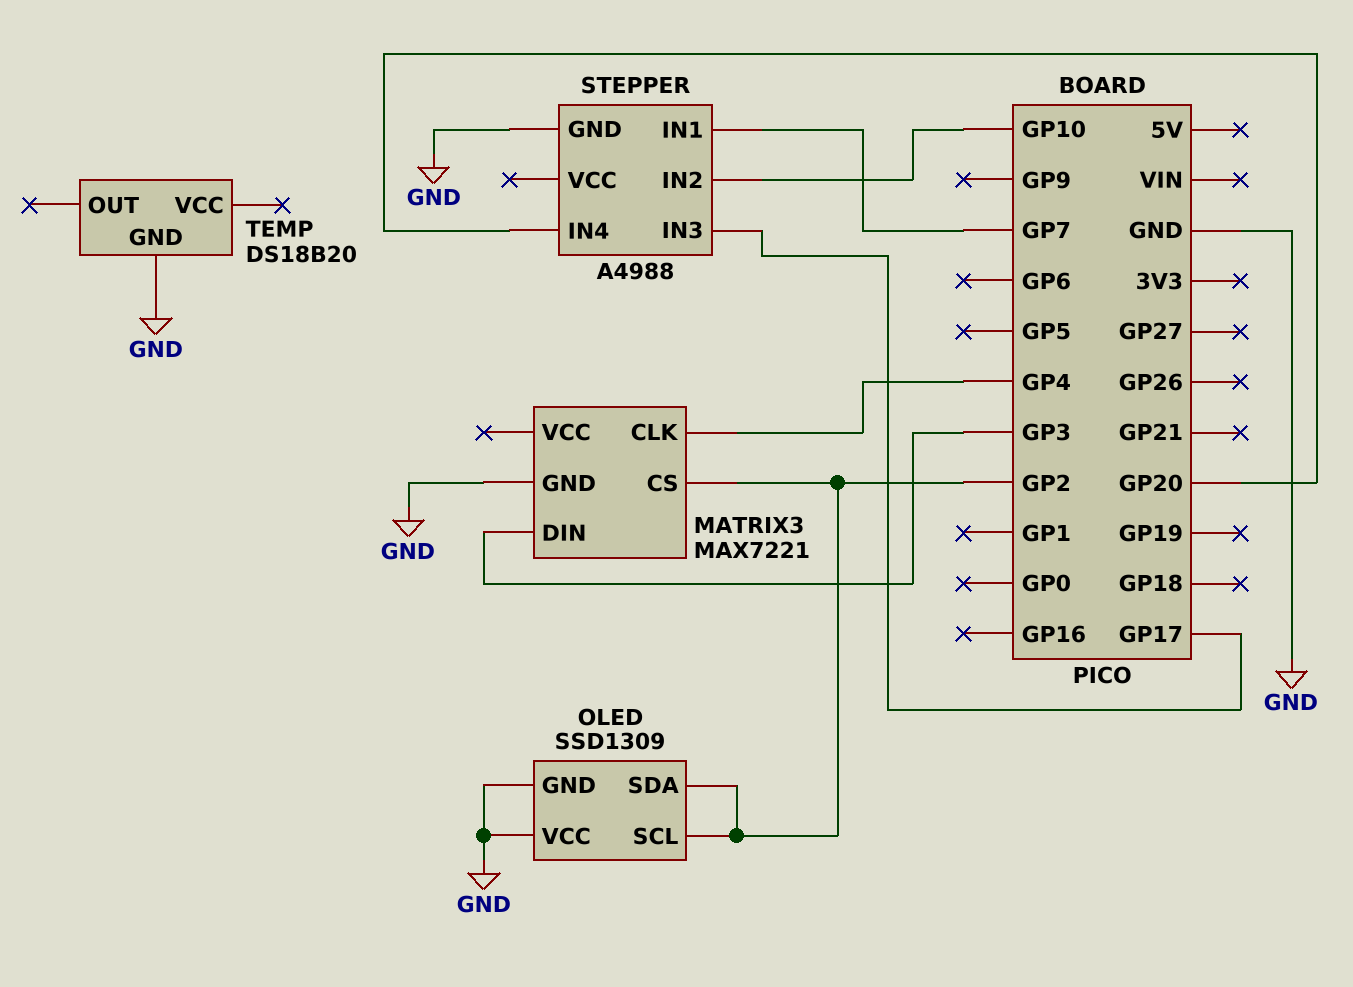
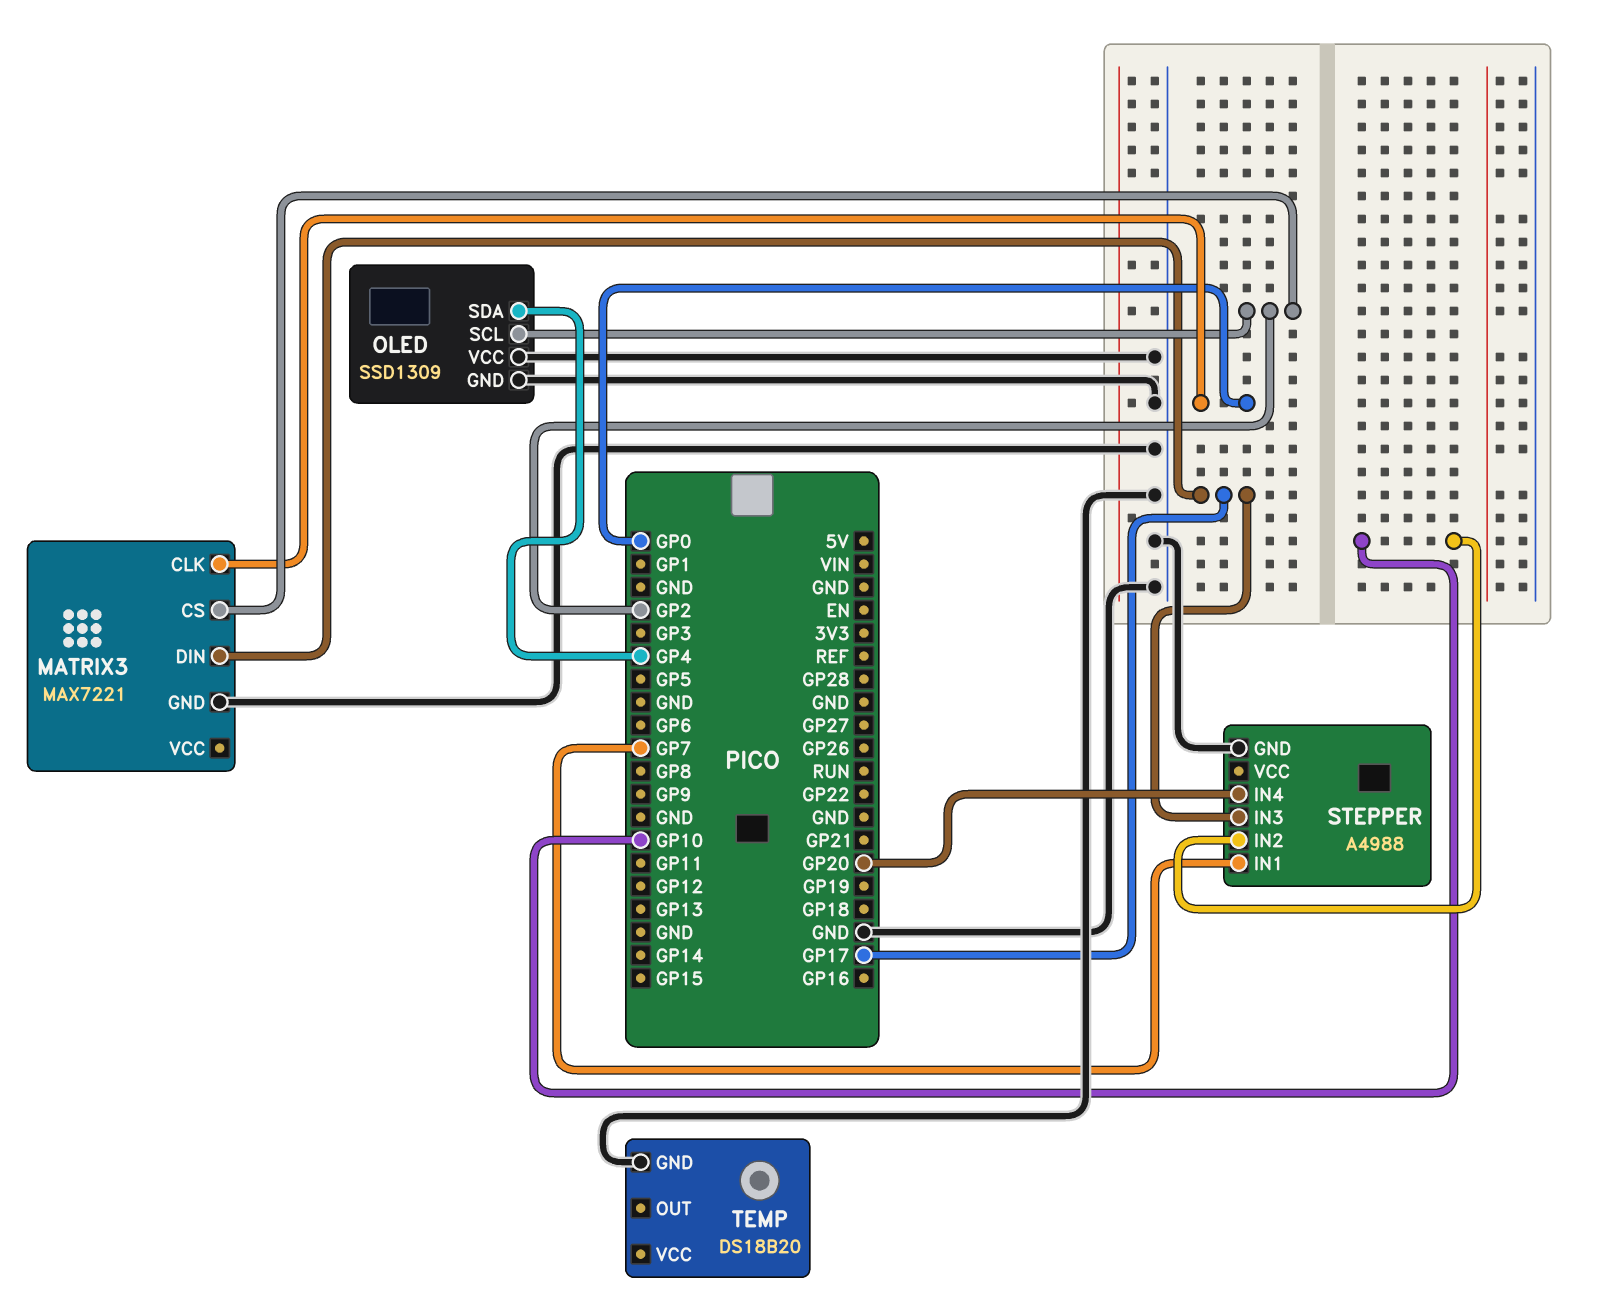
MATRIX3 pin CLK: GP4 -> GP0
MATRIX3 pin DIN: GP3 -> GP17
OLED pin SDA: GP2 -> GP4

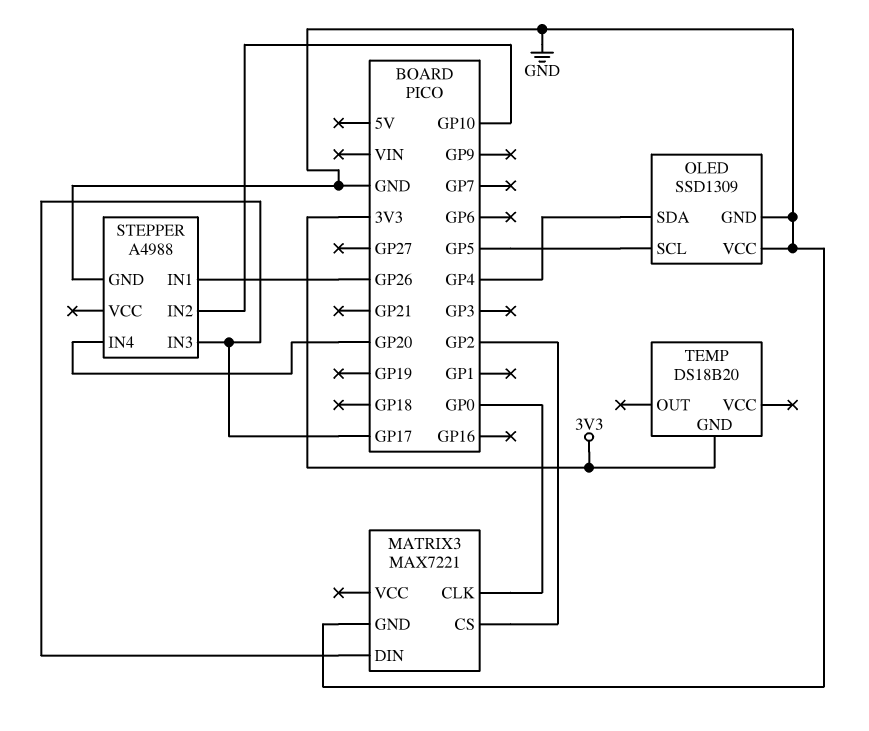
OLED pin SCL: GP2 -> GP5
STEPPER pin IN1: GP7 -> GP26
TEMP pin GND: GND -> 3V3

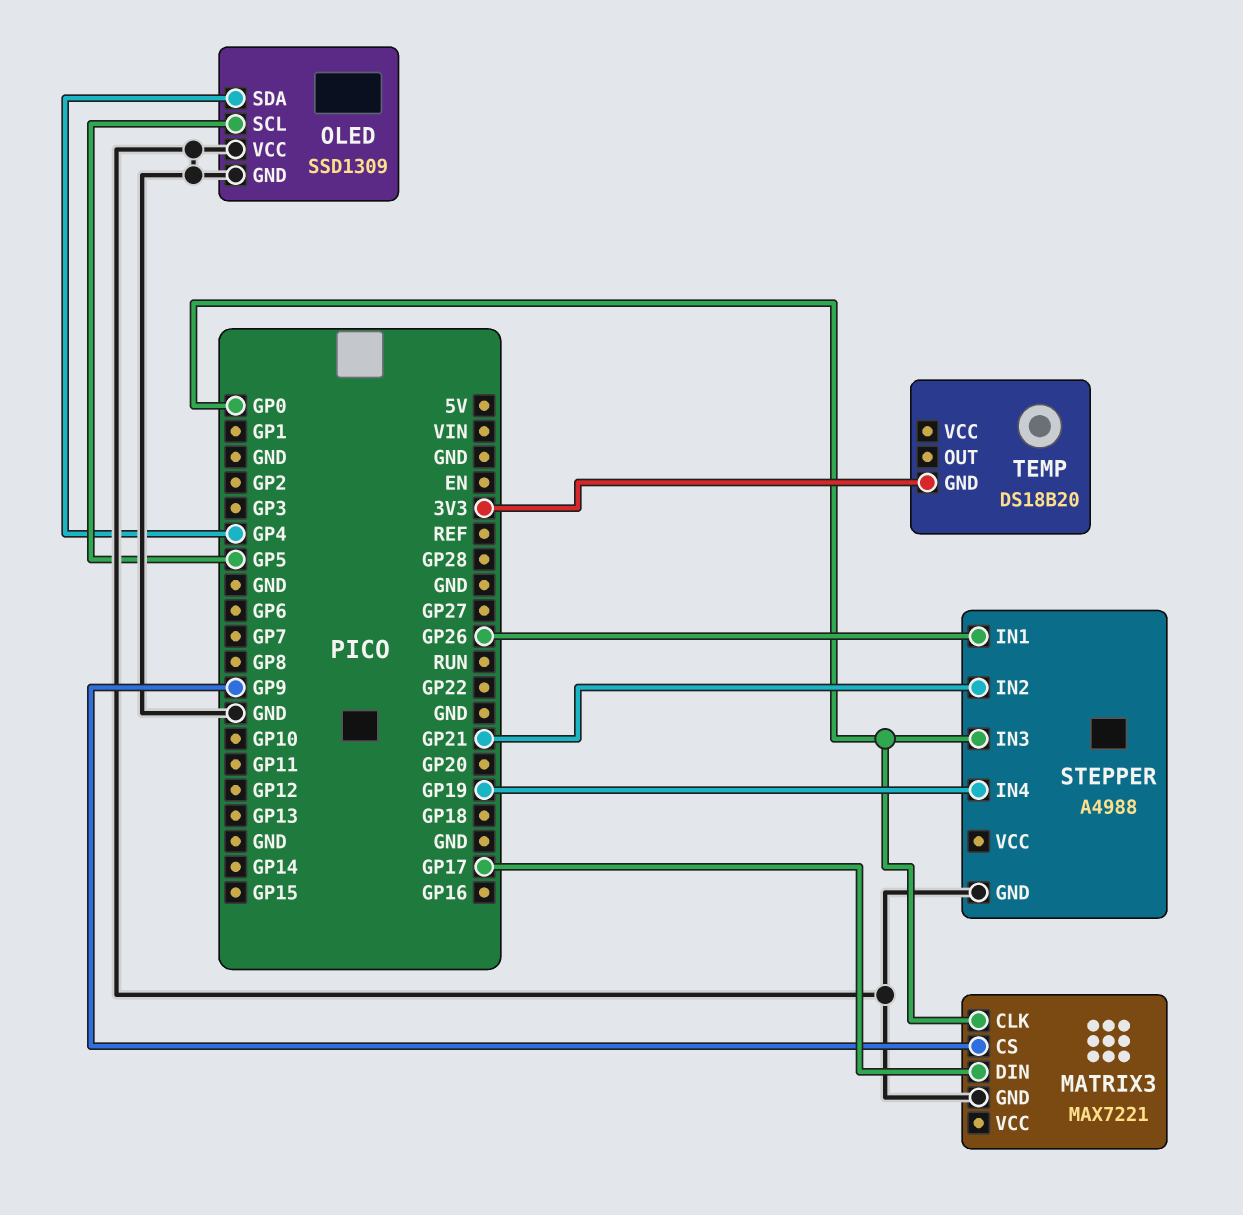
MATRIX3 pin CS: GP2 -> GP9
STEPPER pin IN2: GP10 -> GP21
STEPPER pin IN3: GP17 -> GP0
STEPPER pin IN4: GP20 -> GP19

